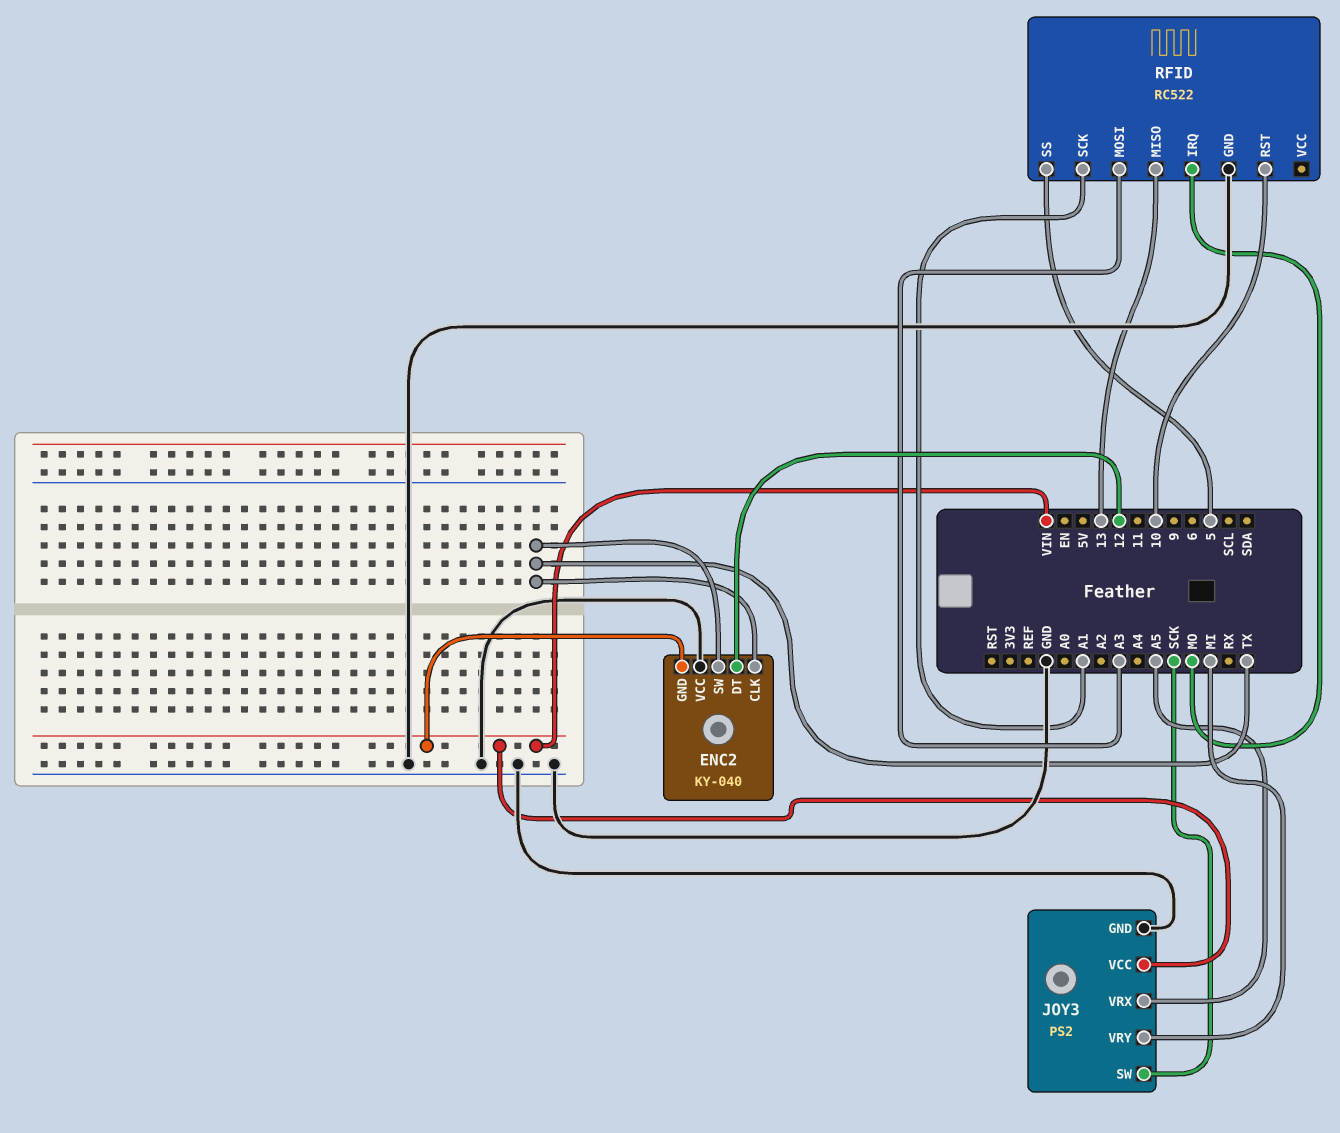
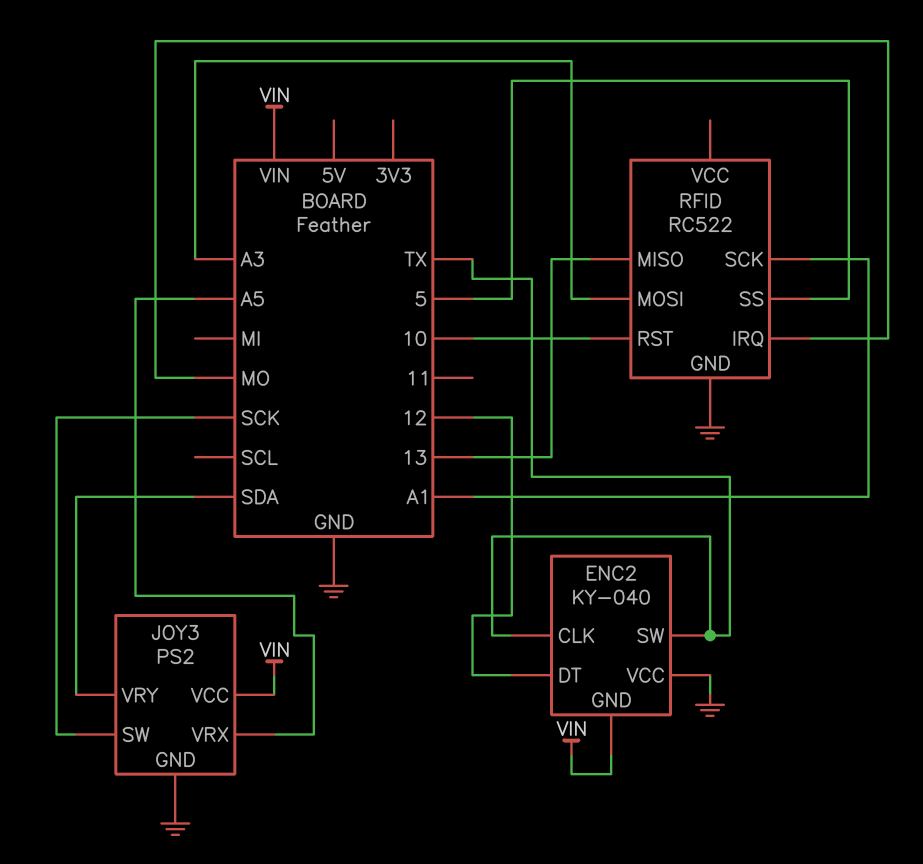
JOY3 pin VRY: MI -> SDA

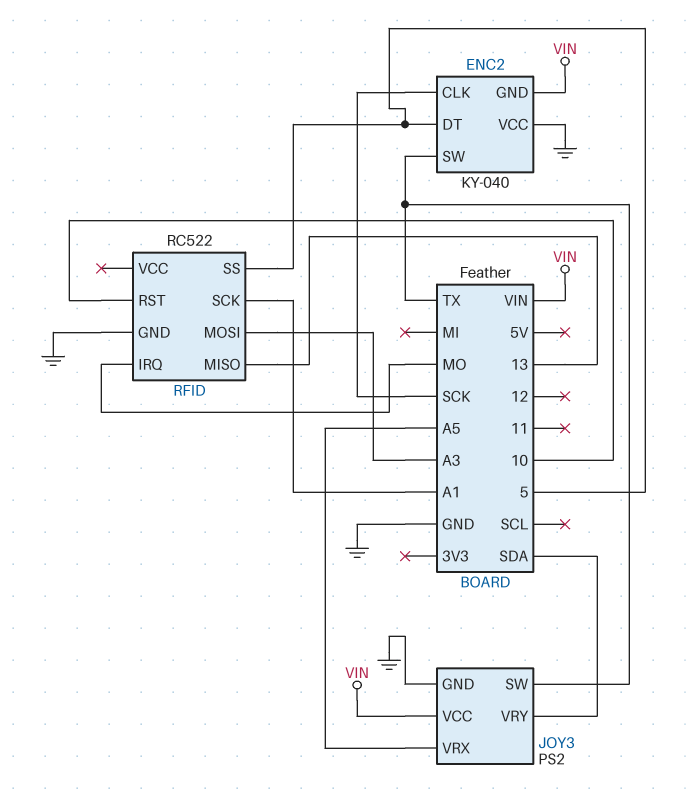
ENC2 pin CLK: TX -> SCK
ENC2 pin DT: 12 -> 5
JOY3 pin SW: SCK -> TX

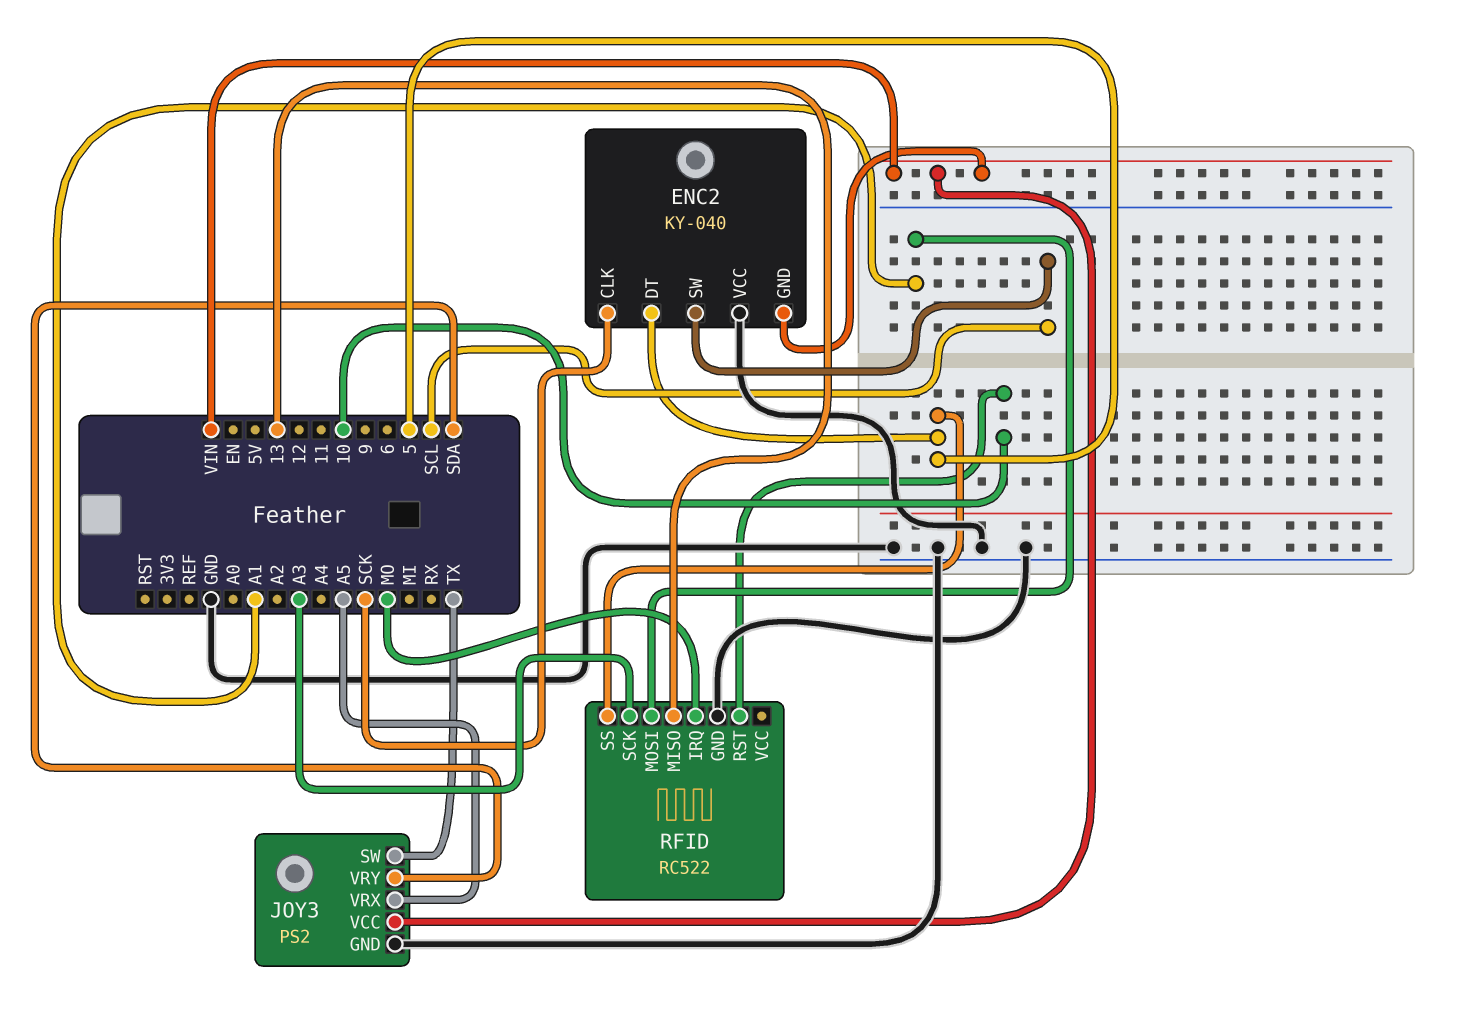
ENC2 pin SW: TX -> SCL
RFID pin MOSI: A3 -> A1
RFID pin SCK: A1 -> A3

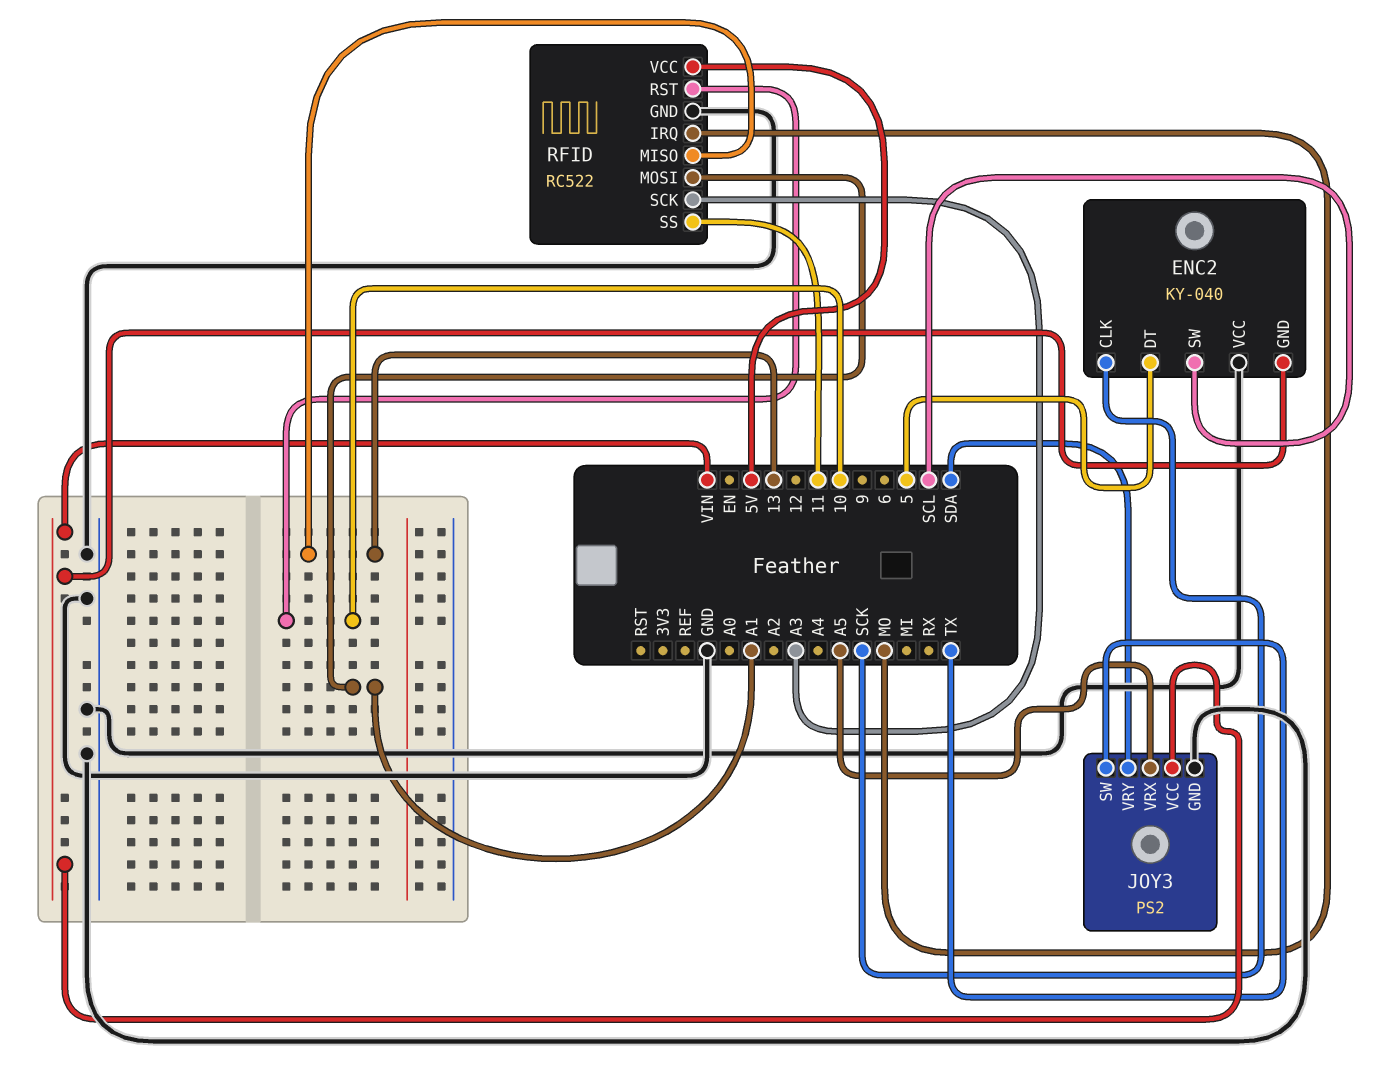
RFID pin SS: 5 -> 11
RFID pin VCC: none -> 5V

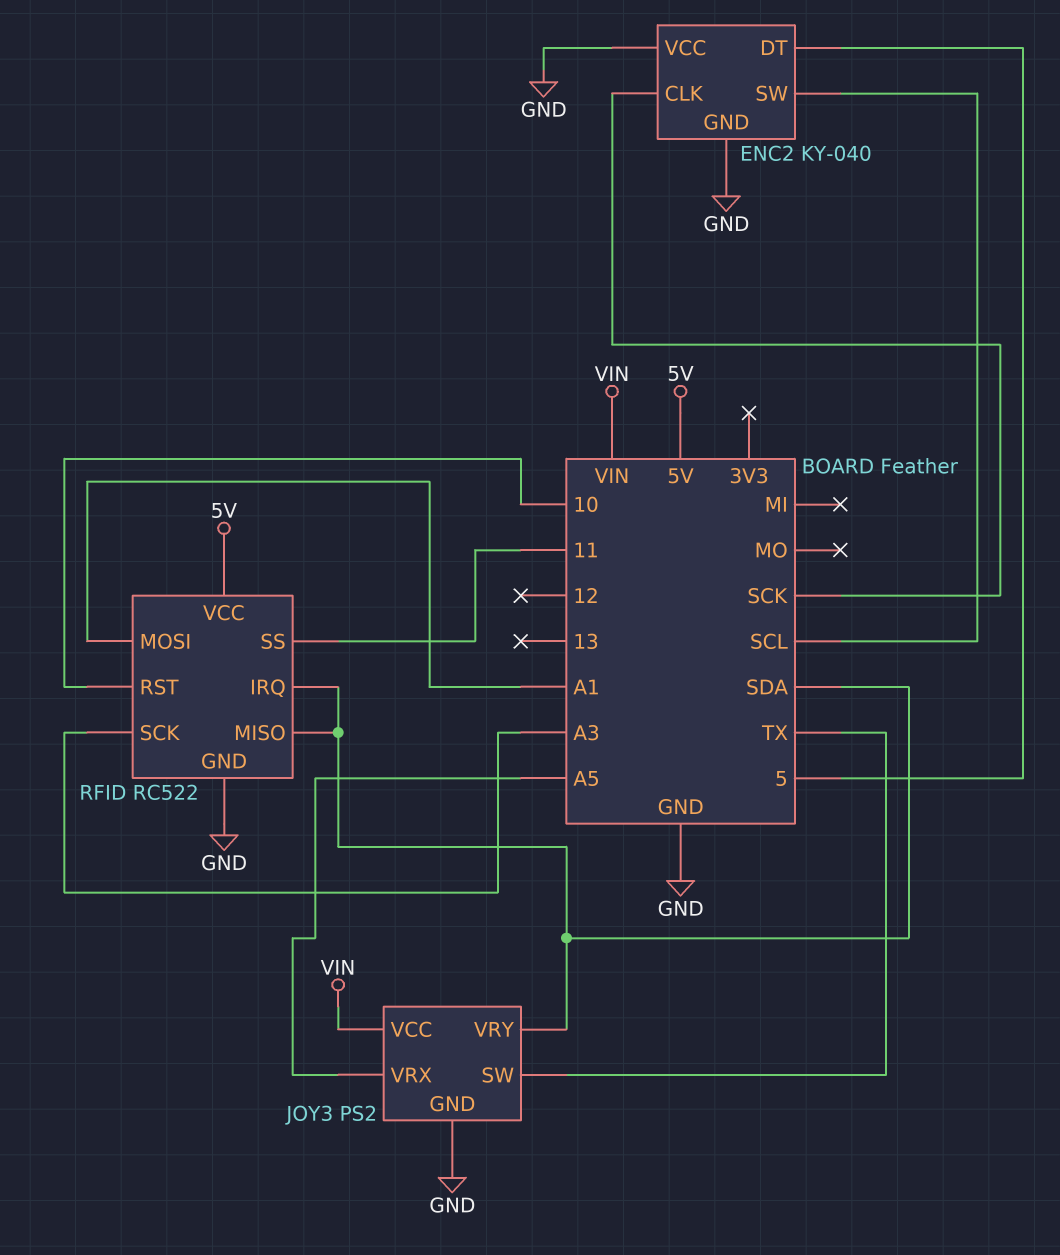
ENC2 pin GND: VIN -> GND
RFID pin IRQ: MO -> SDA
RFID pin MISO: 13 -> SDA

